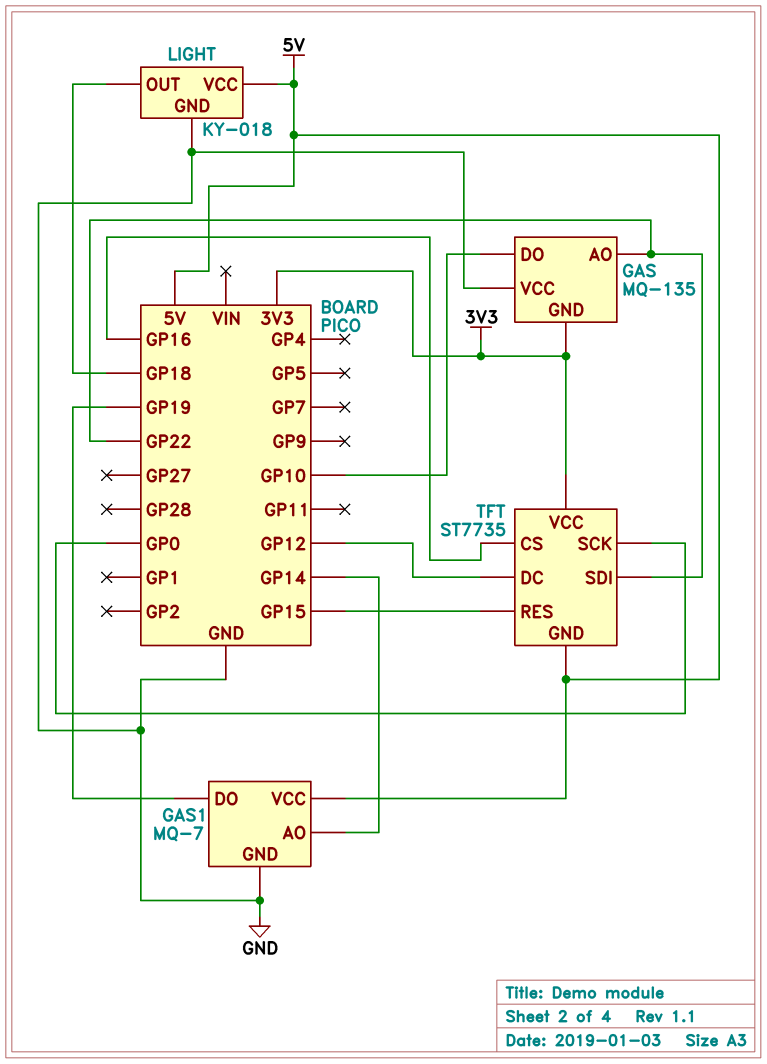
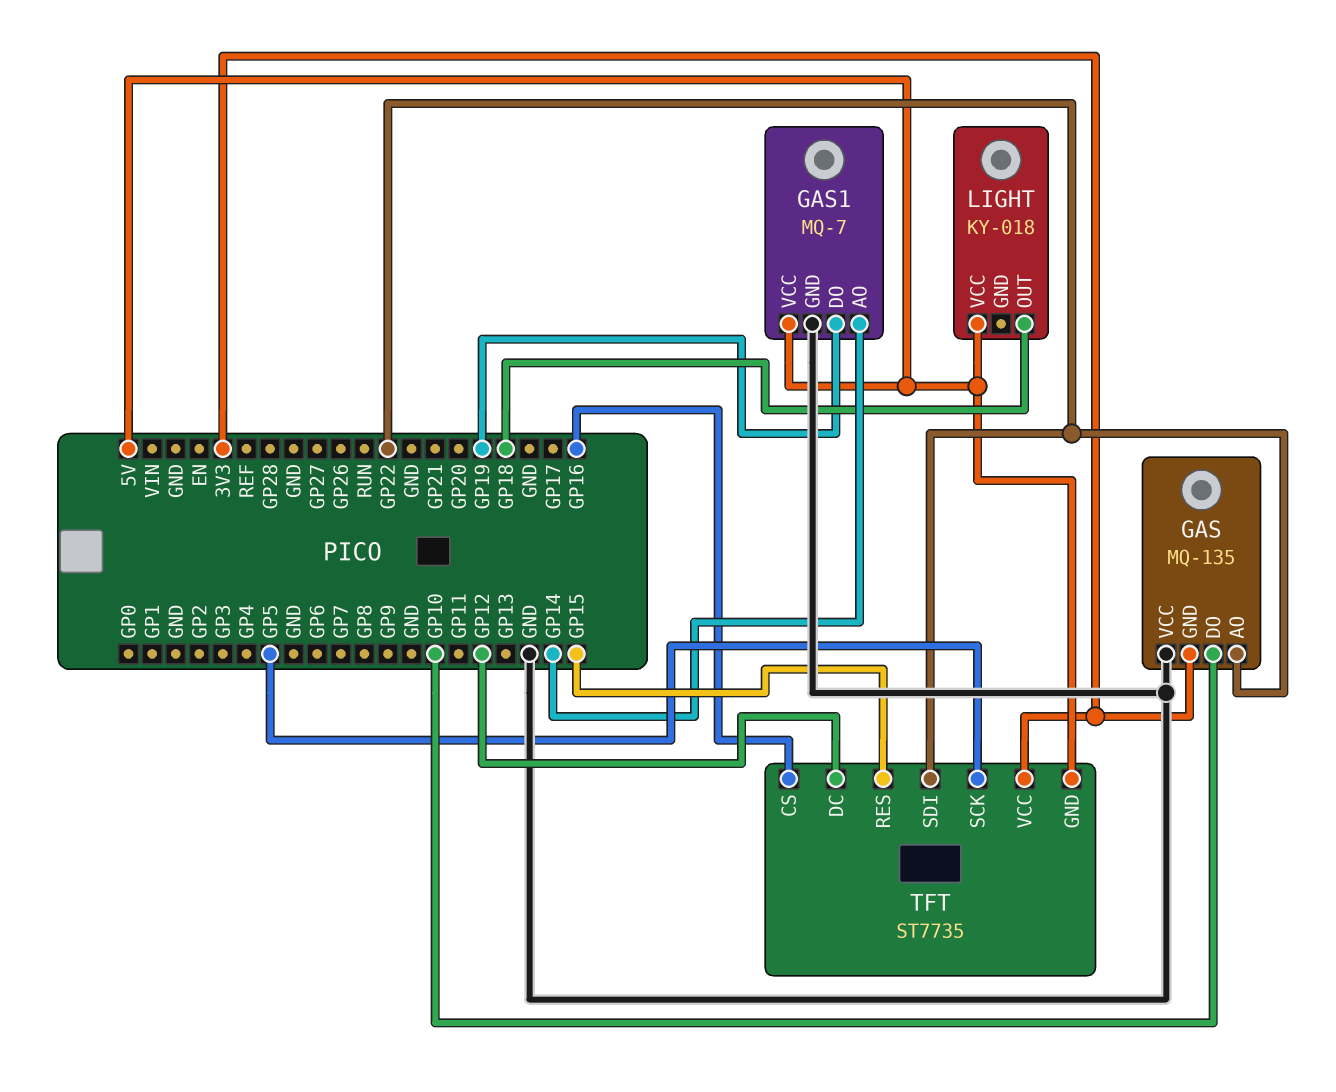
LIGHT pin GND: GND -> none
TFT pin SCK: GP0 -> GP5

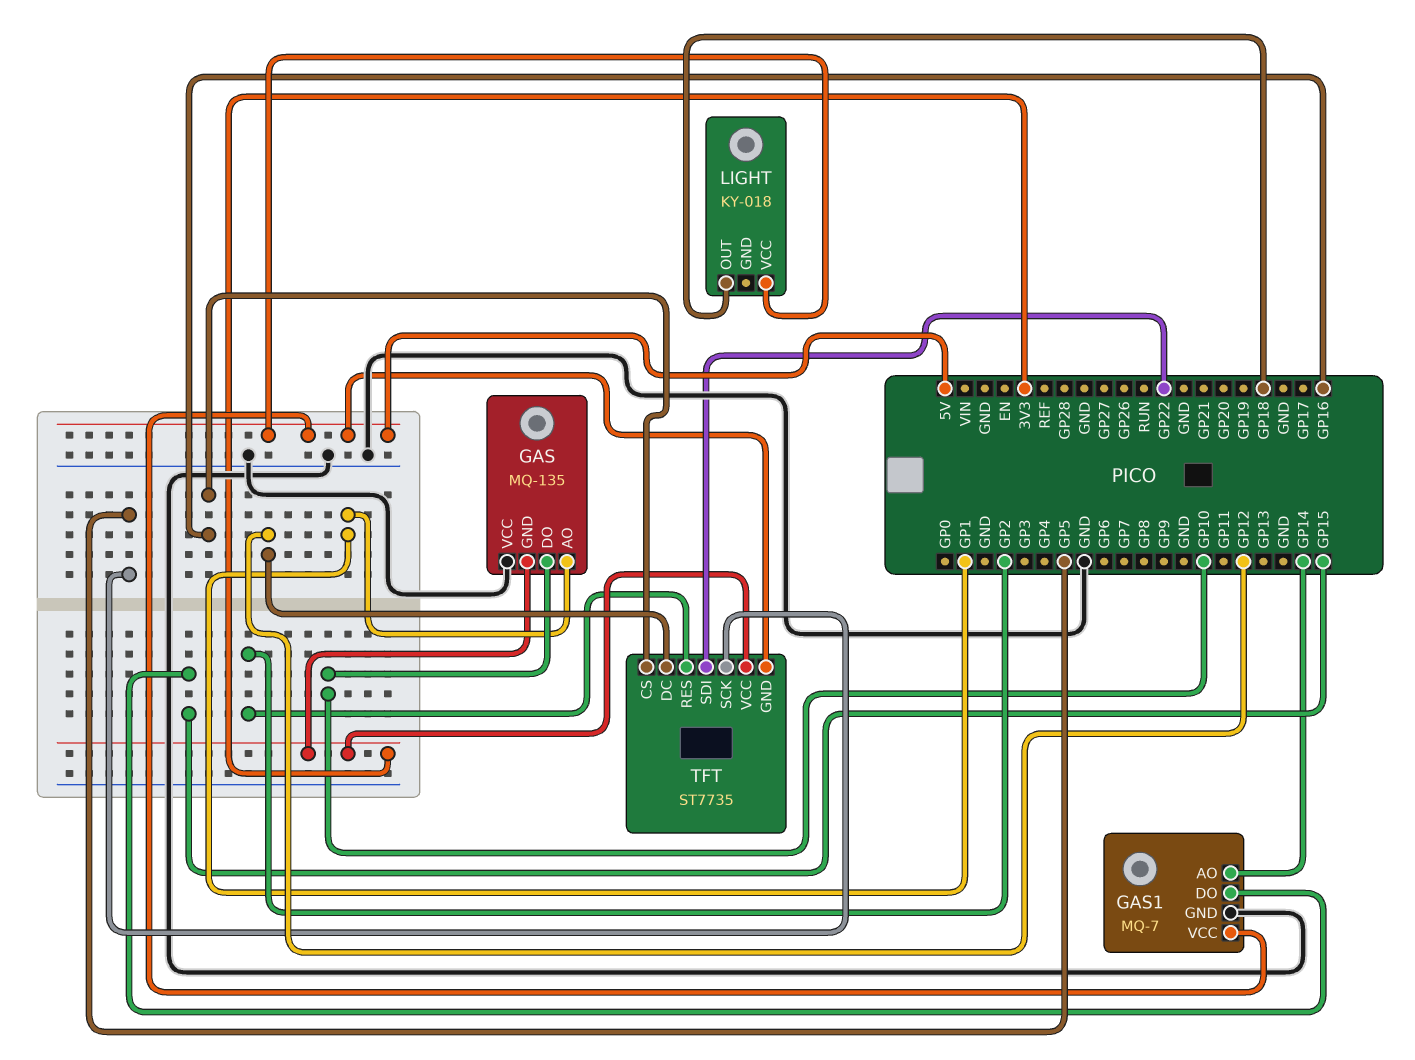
GAS pin AO: GP22 -> GP1
GAS1 pin DO: GP19 -> GP15
TFT pin RES: GP15 -> GP2

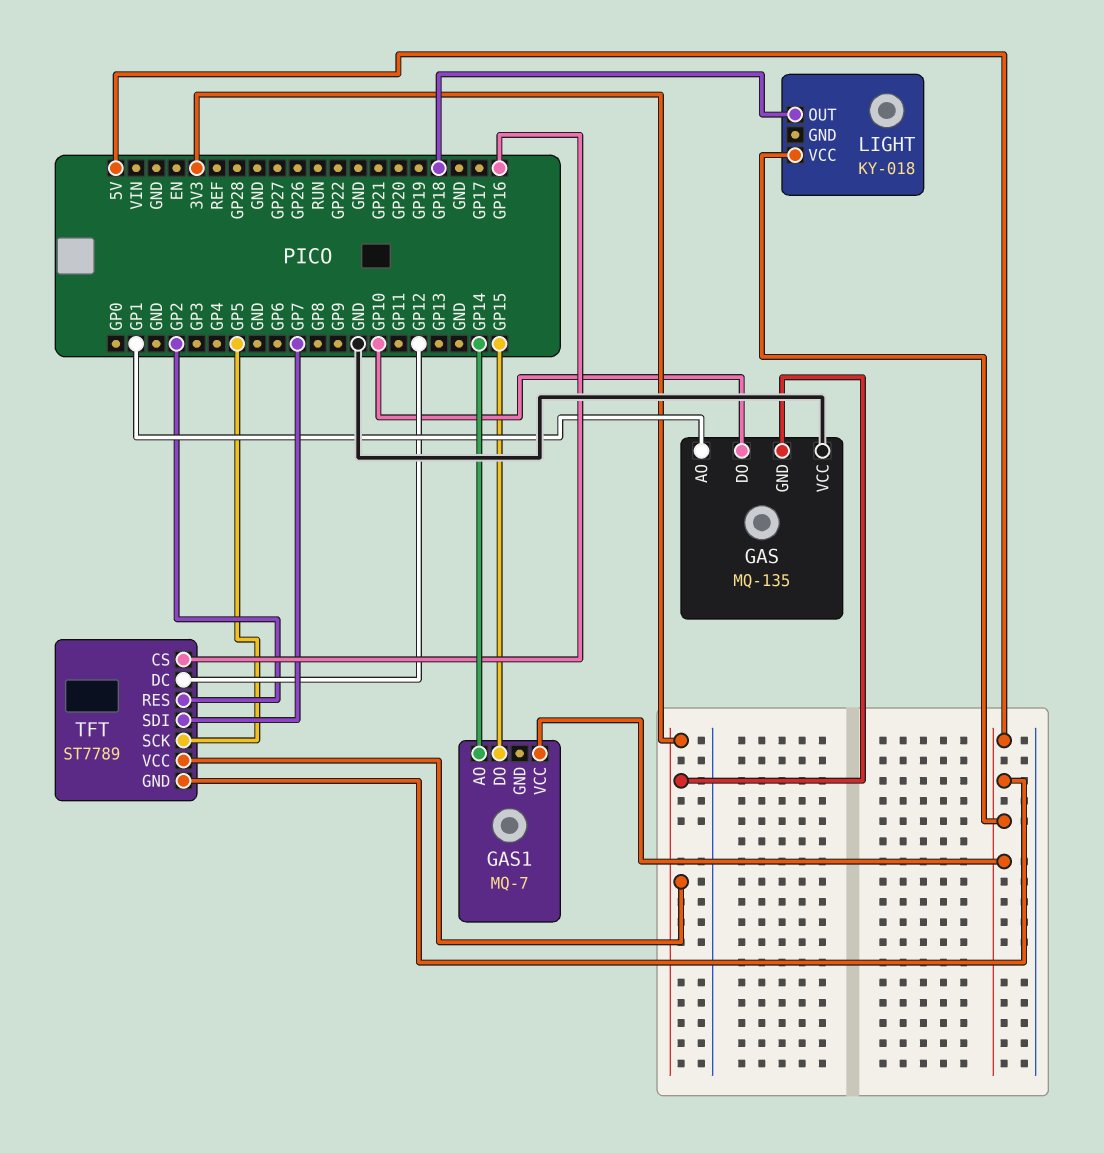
GAS1 pin GND: GND -> none
TFT: ST7735 -> ST7789
TFT pin SDI: GP22 -> GP7

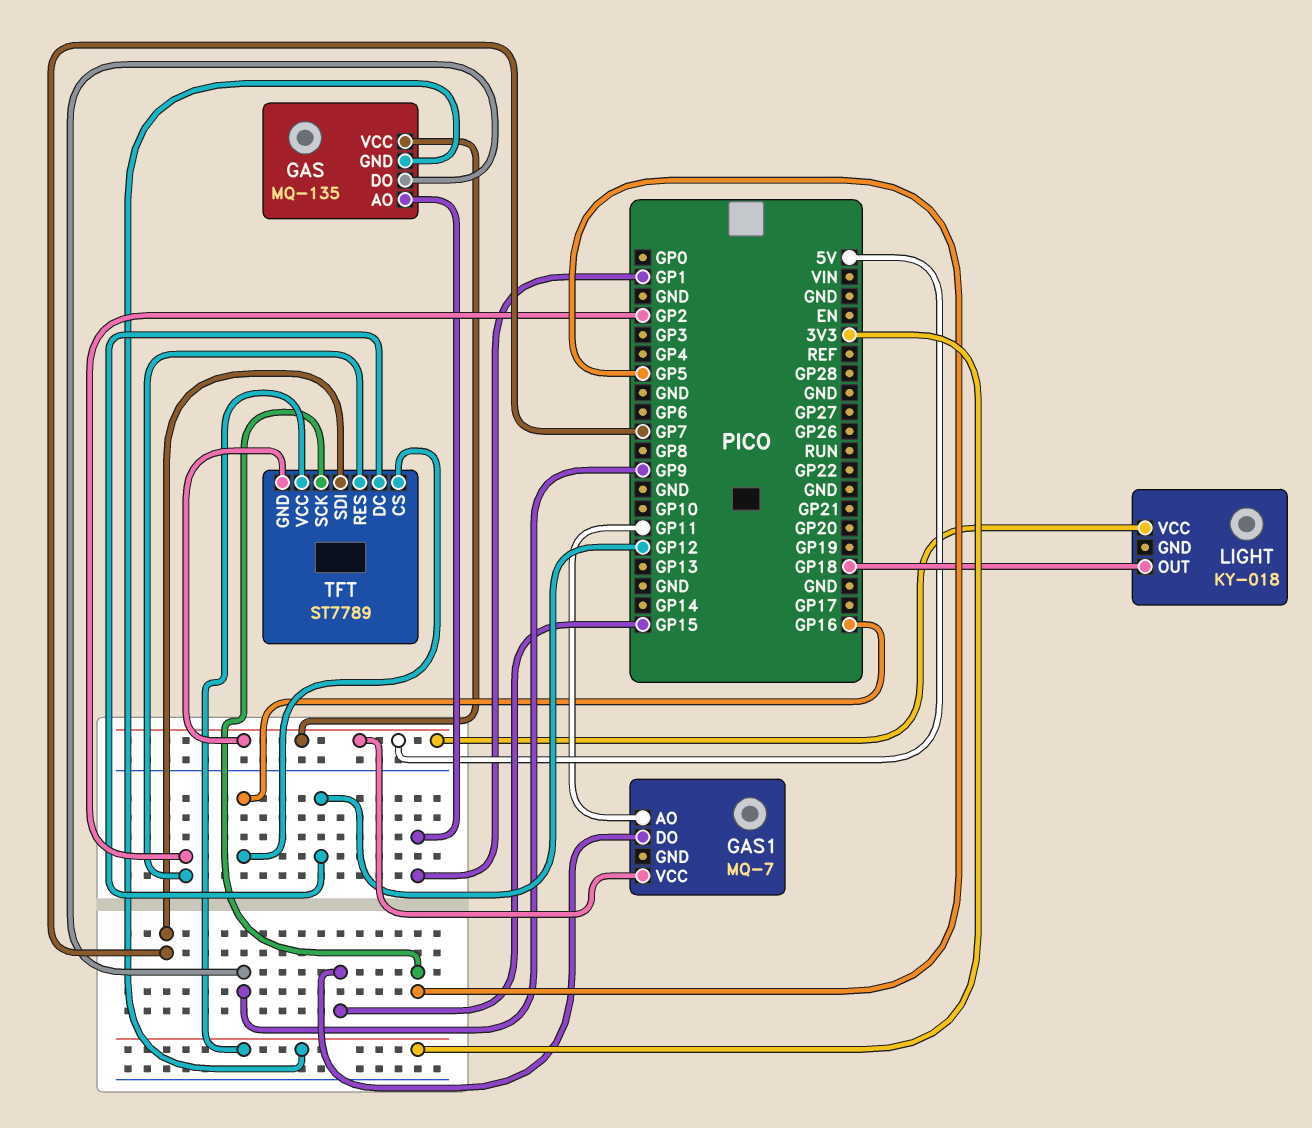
GAS pin DO: GP10 -> GP9
GAS pin VCC: GND -> 5V
GAS1 pin AO: GP14 -> GP11

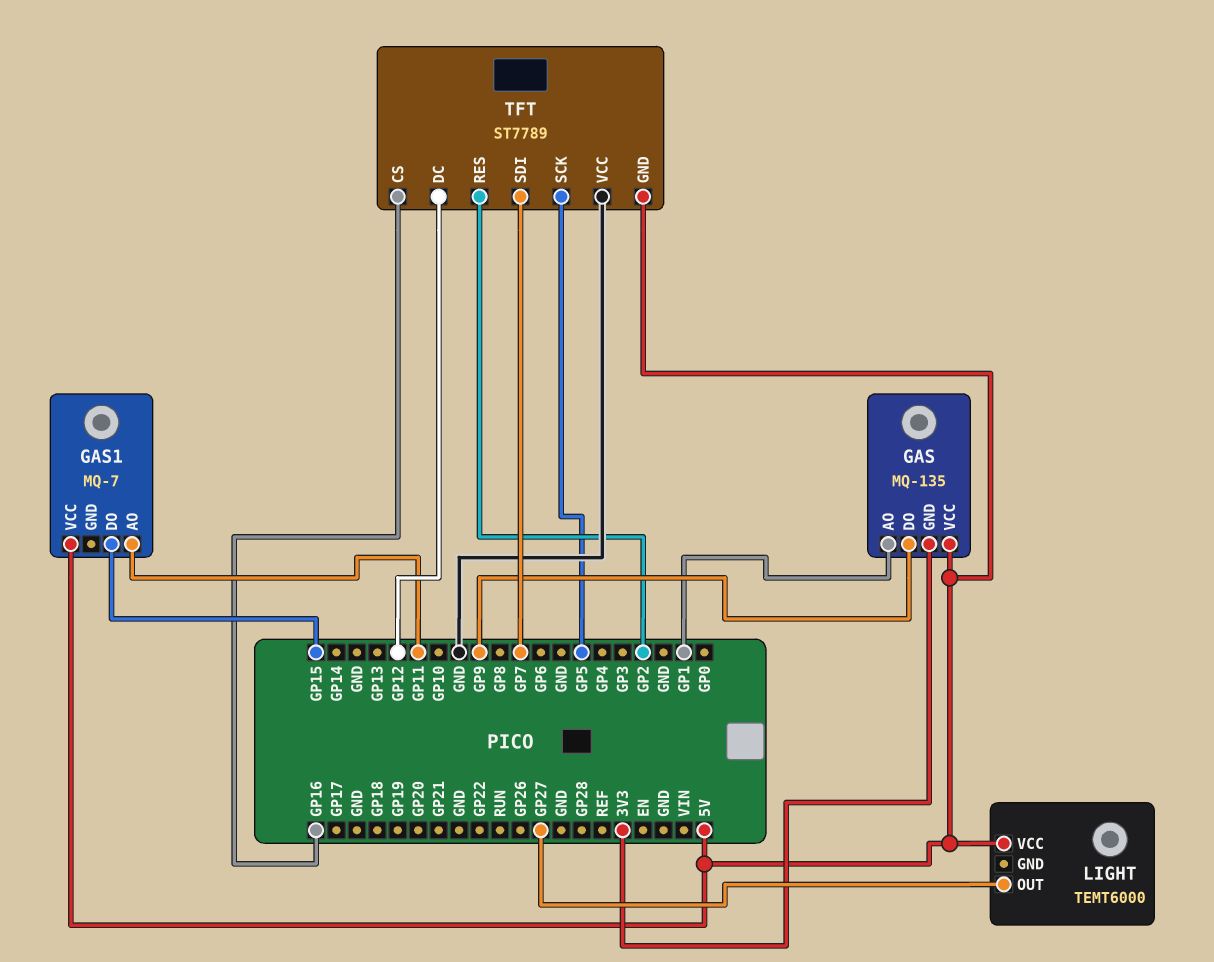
LIGHT: KY-018 -> TEMT6000
LIGHT pin OUT: GP18 -> GP27
TFT pin VCC: 3V3 -> GND

